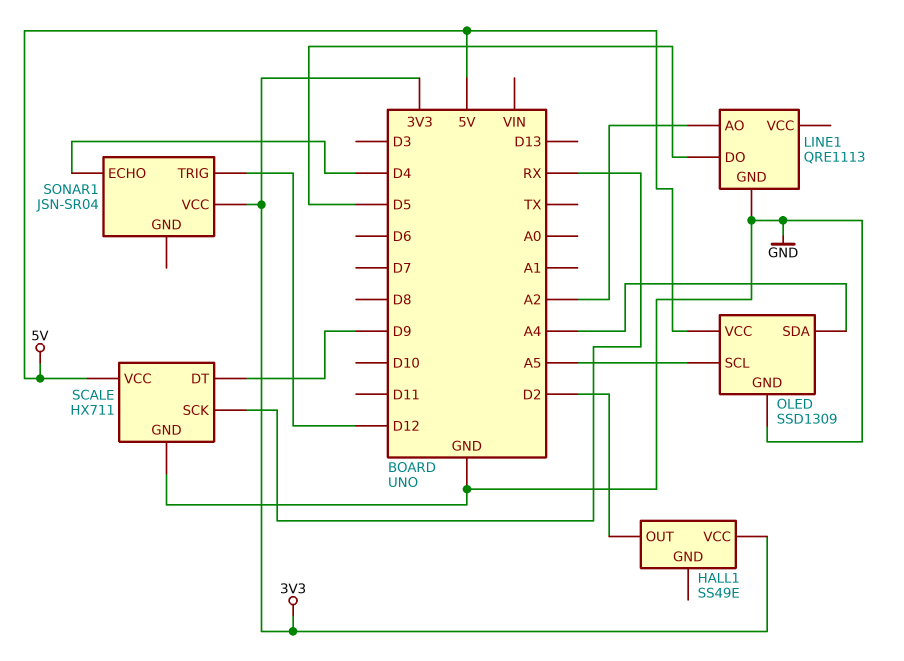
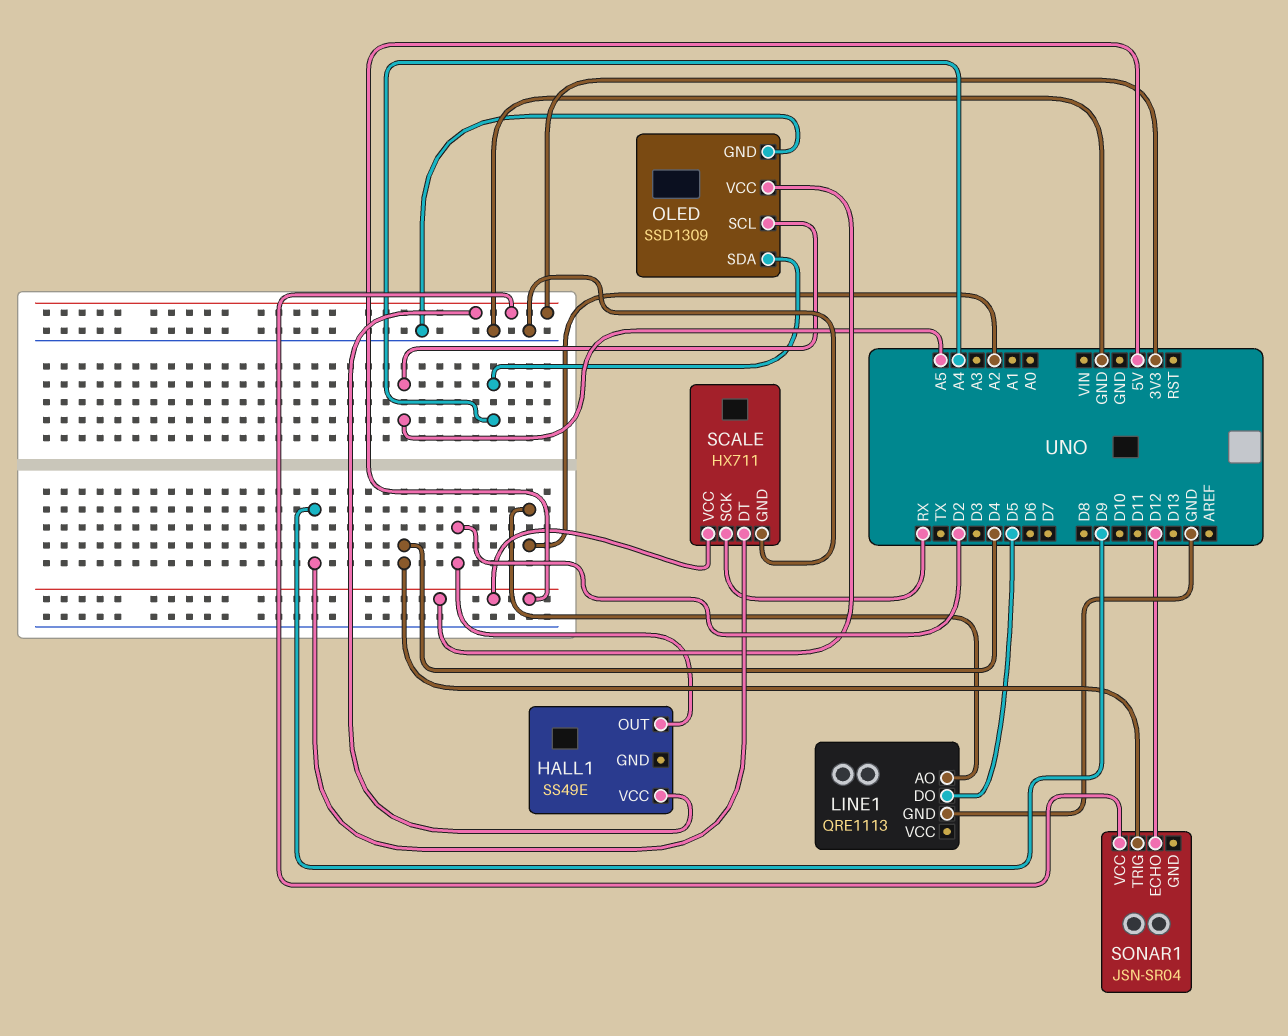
SONAR1 pin ECHO: D4 -> D12
SONAR1 pin TRIG: D12 -> D4

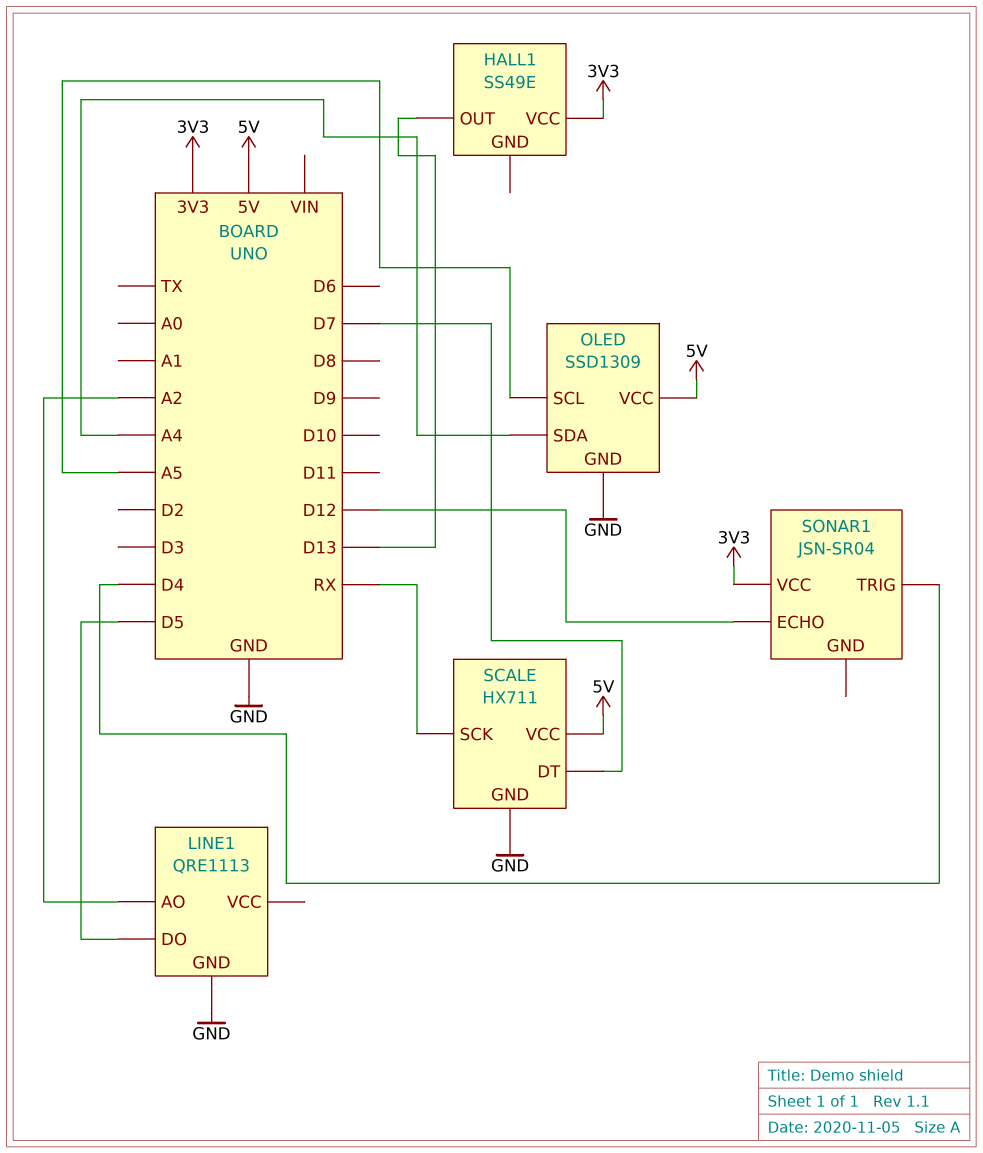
HALL1 pin OUT: D2 -> D13
SCALE pin DT: D9 -> D7

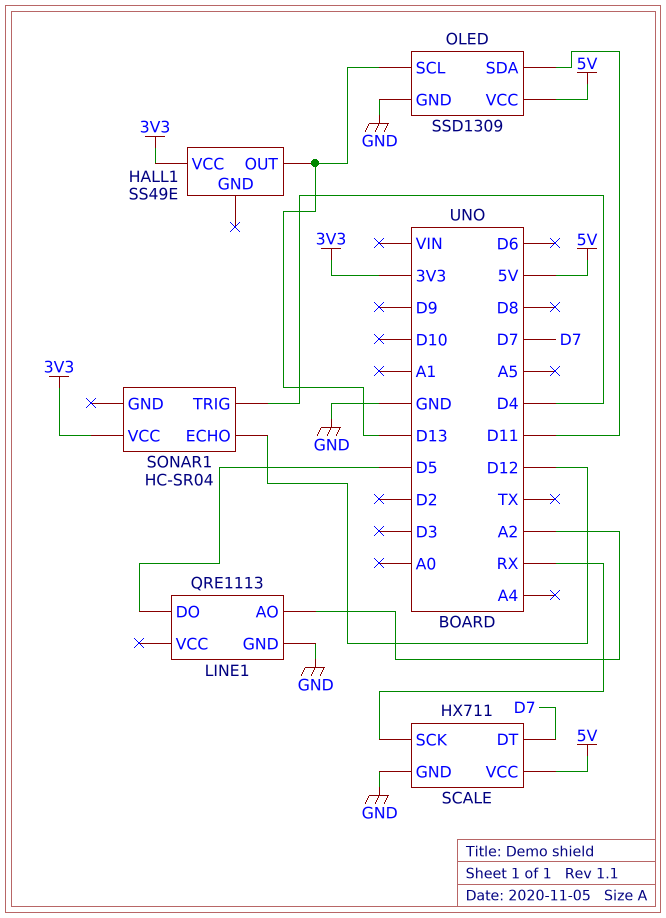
OLED pin SCL: A5 -> D13
OLED pin SDA: A4 -> D11
SONAR1: JSN-SR04 -> HC-SR04

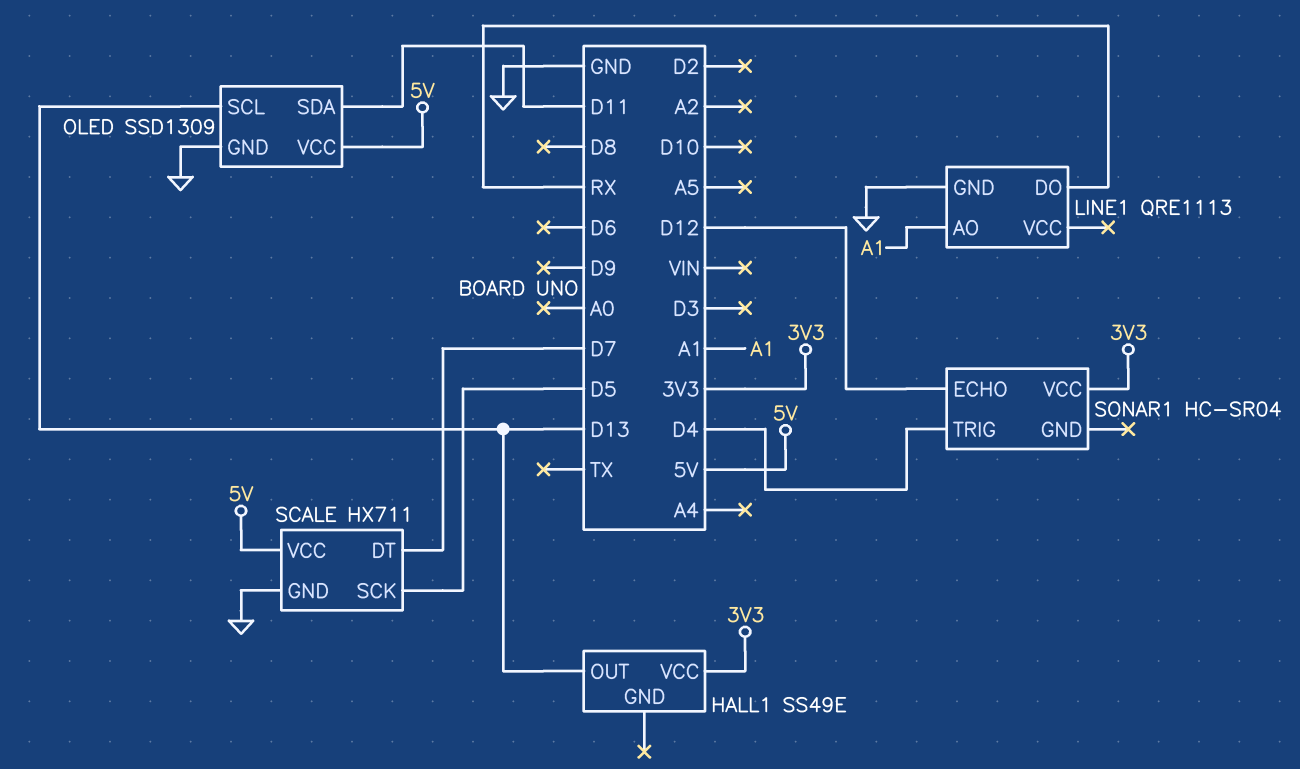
LINE1 pin AO: A2 -> A1
LINE1 pin DO: D5 -> RX
SCALE pin SCK: RX -> D5

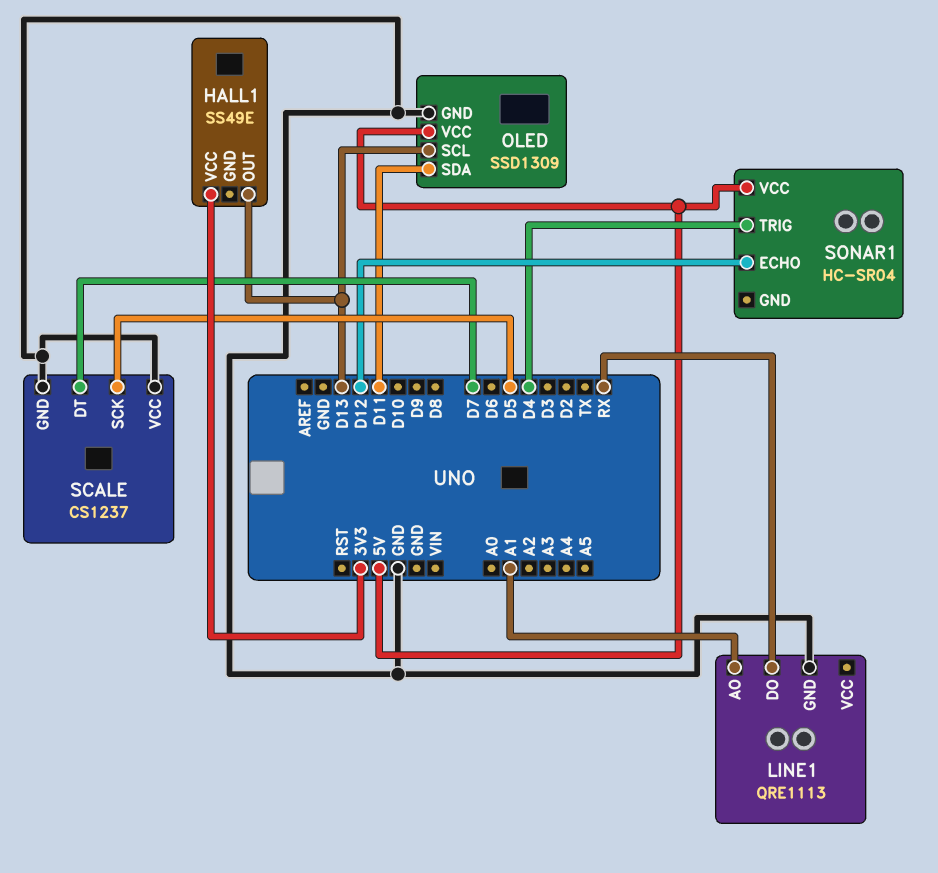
SCALE: HX711 -> CS1237
SCALE pin VCC: 5V -> GND
SONAR1 pin VCC: 3V3 -> 5V

